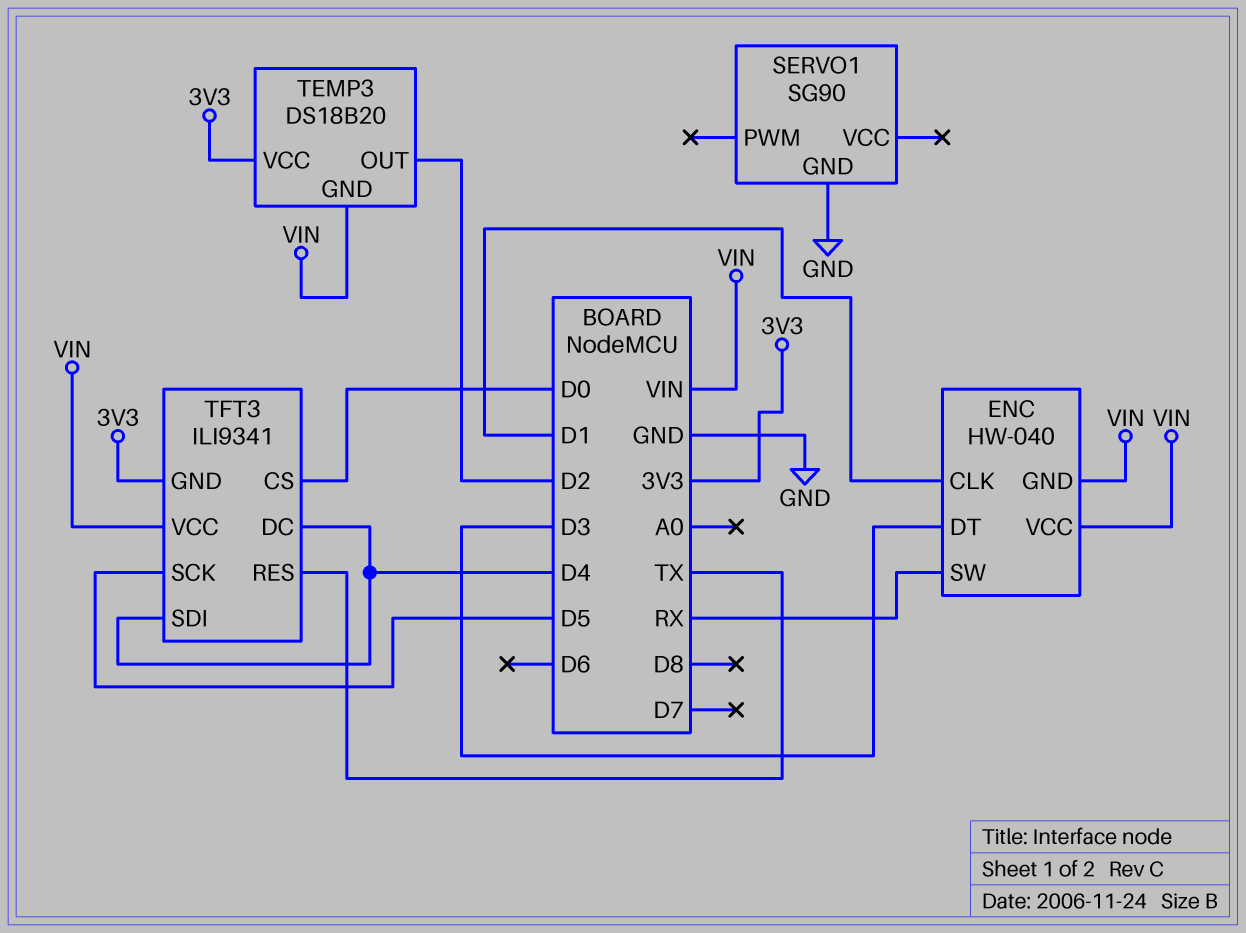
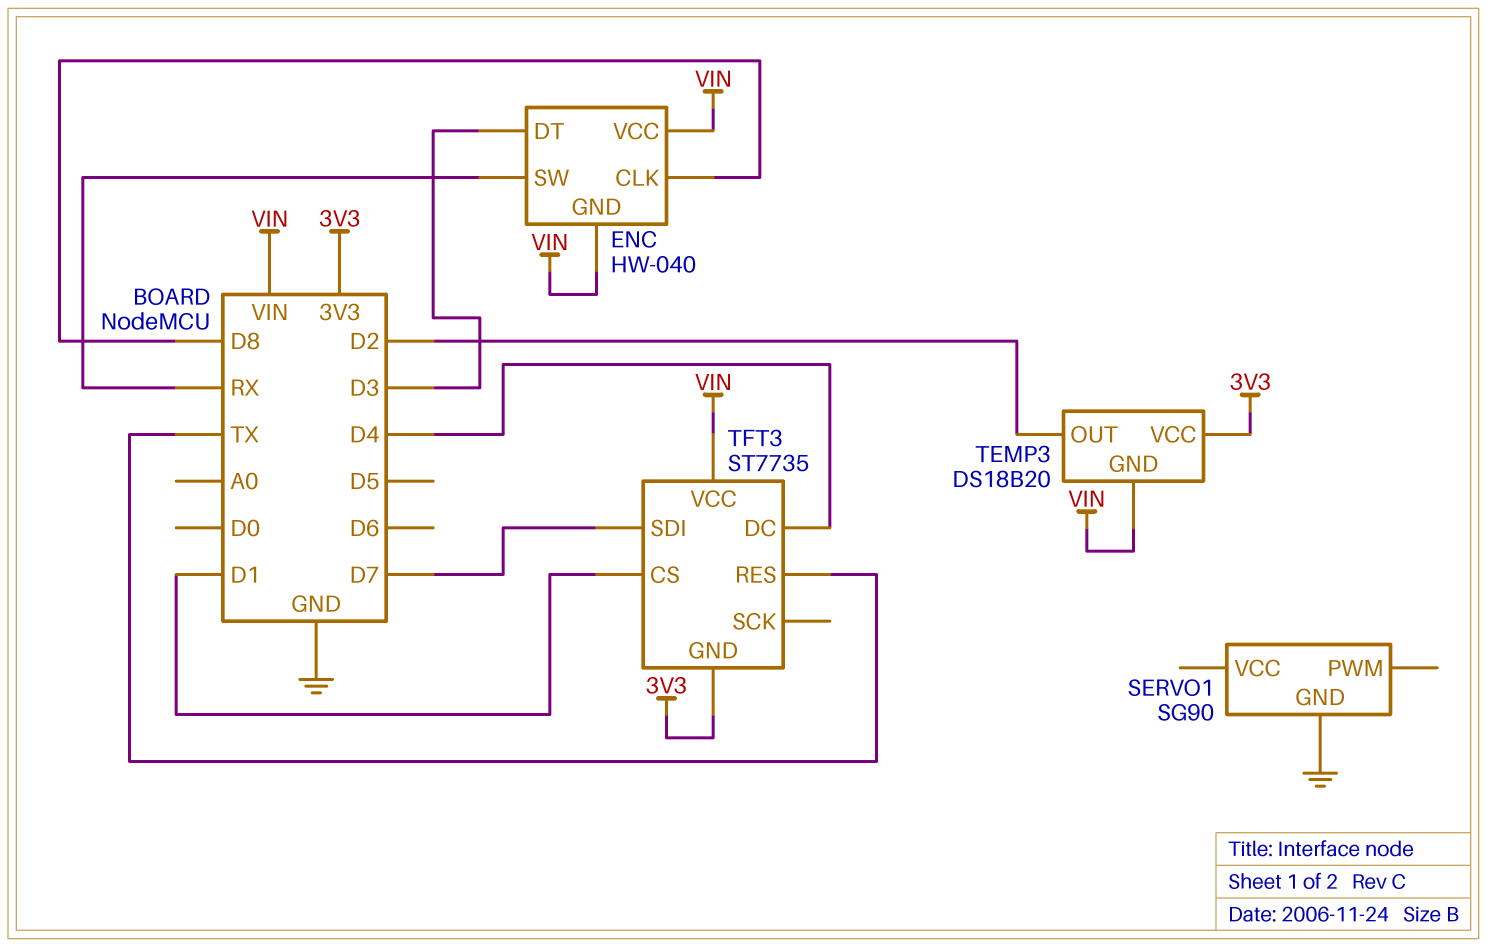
ENC pin CLK: D1 -> D8
TFT3: ILI9341 -> ST7735
TFT3 pin CS: D0 -> D1
TFT3 pin SCK: D5 -> none
TFT3 pin SDI: D4 -> D7

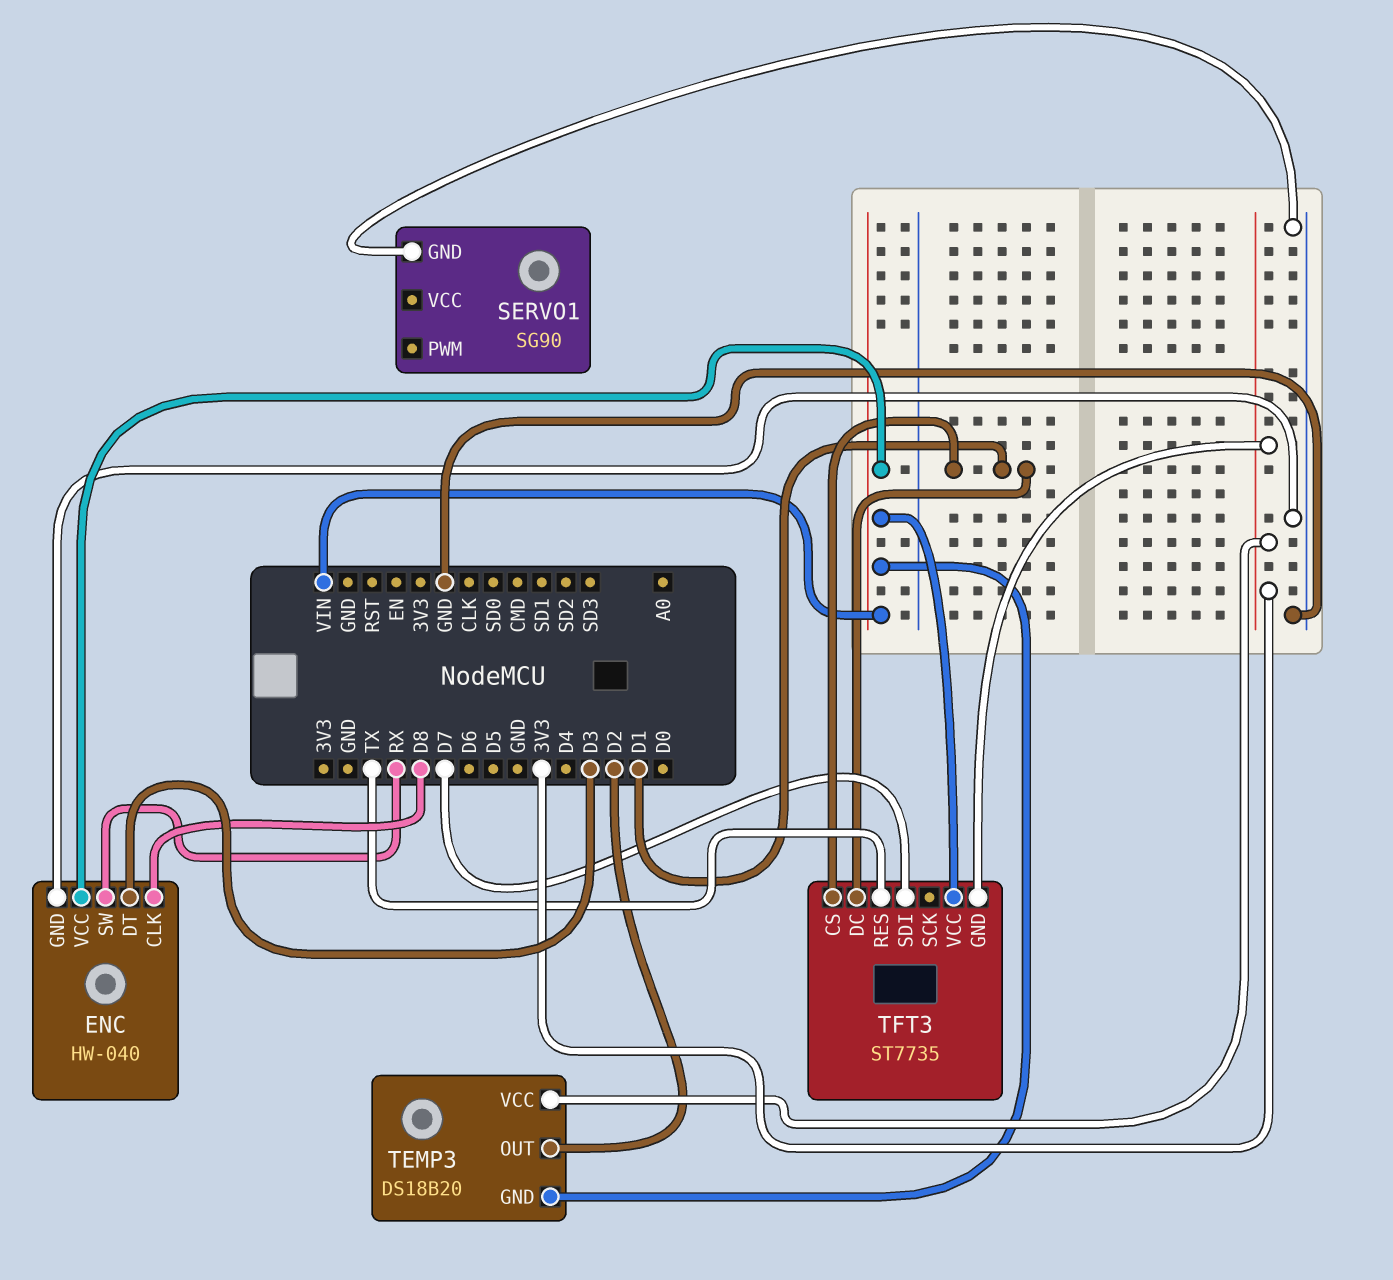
ENC pin GND: VIN -> GND
TFT3 pin DC: D4 -> D1

